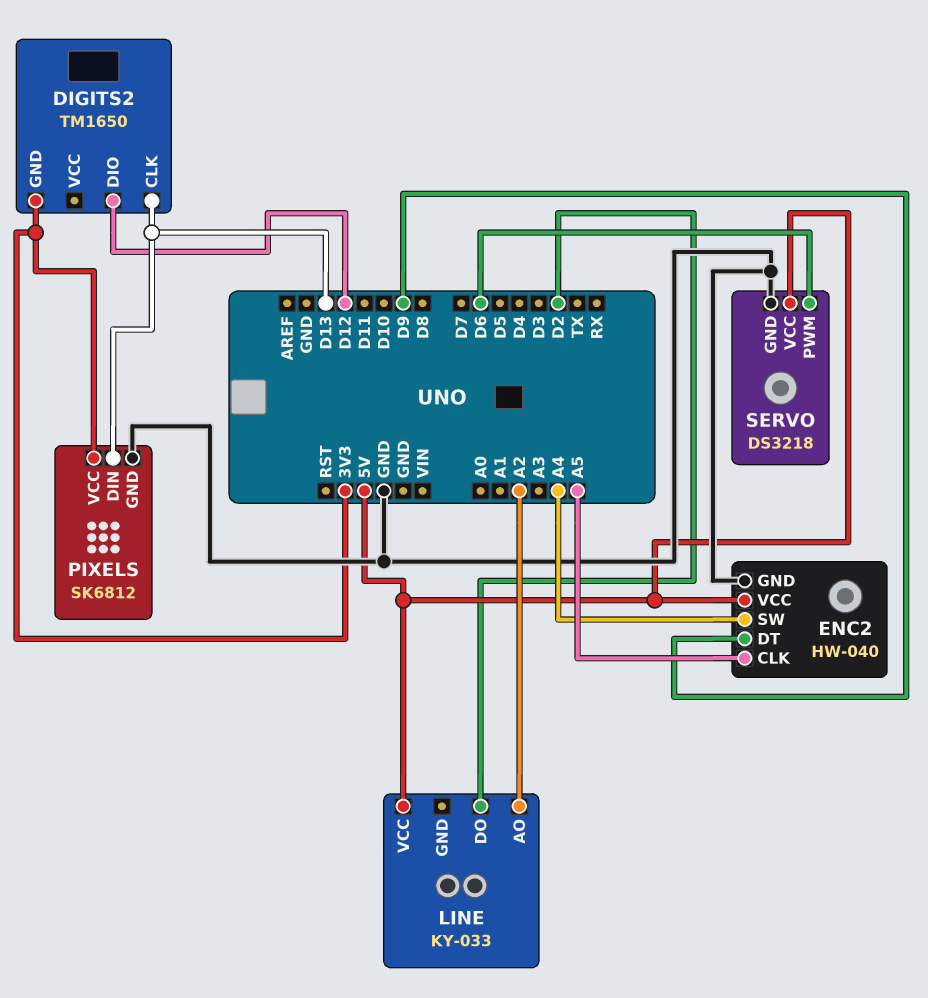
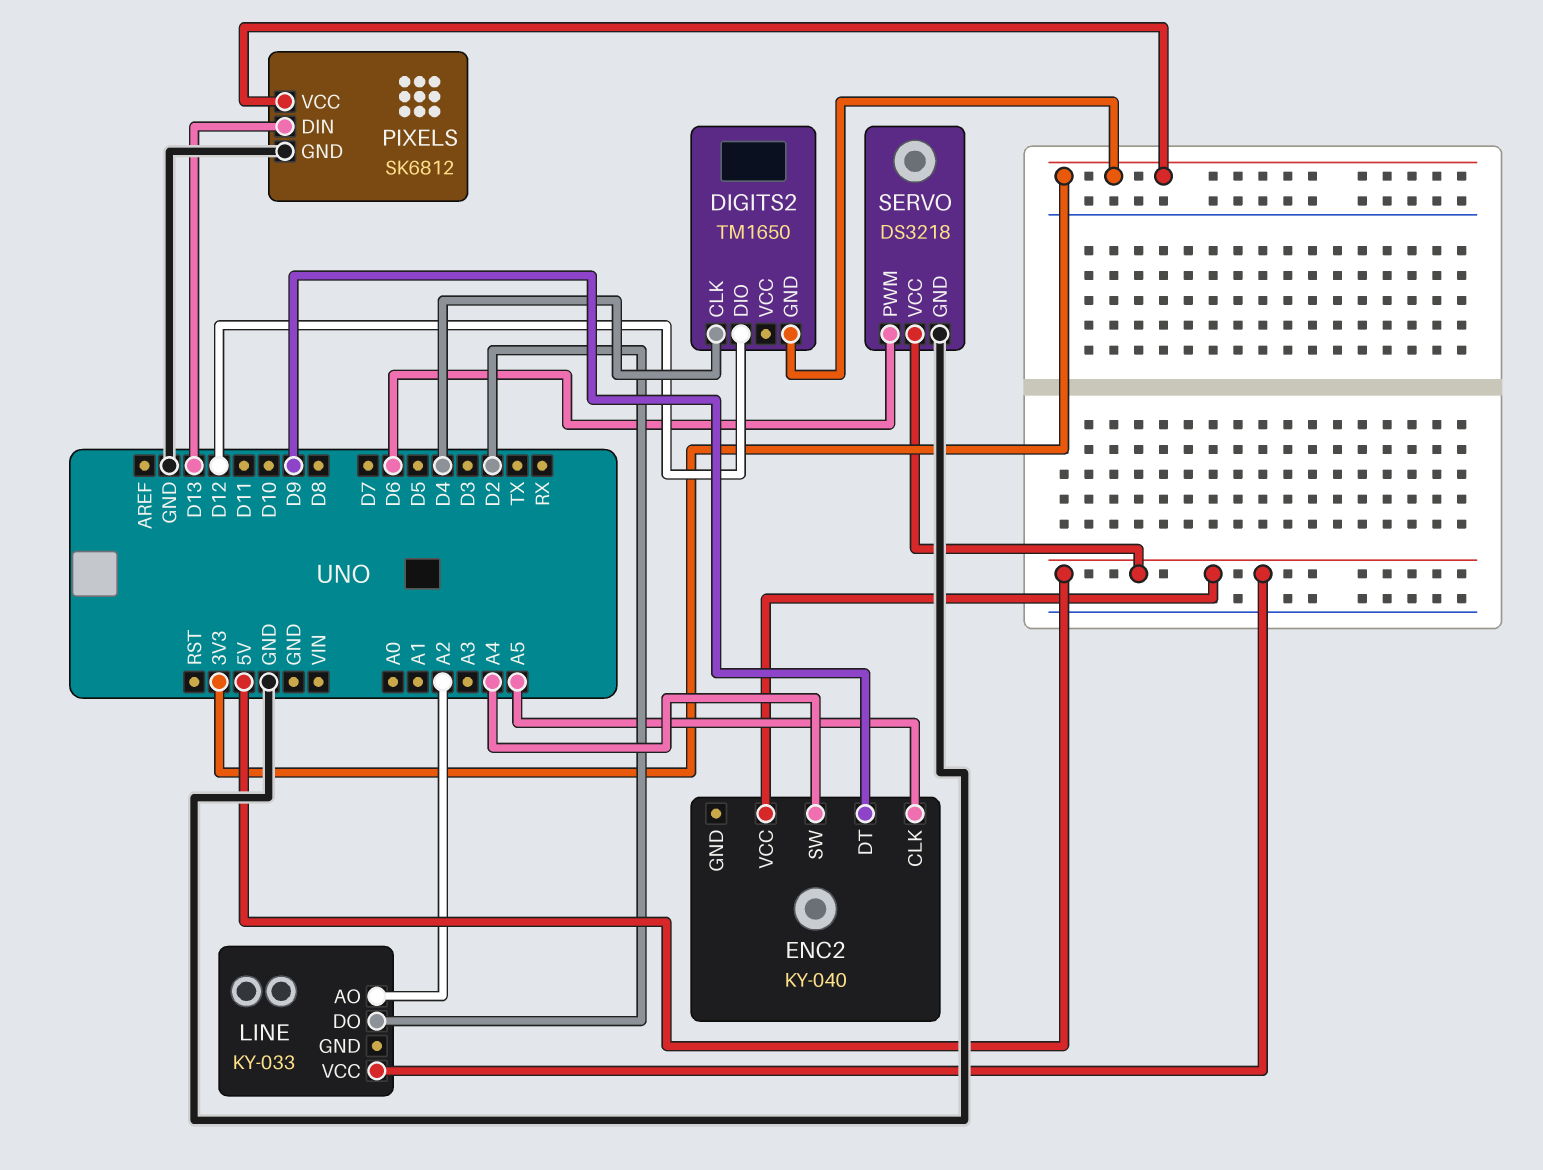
DIGITS2 pin CLK: D13 -> D4
ENC2: HW-040 -> KY-040
ENC2 pin GND: GND -> none

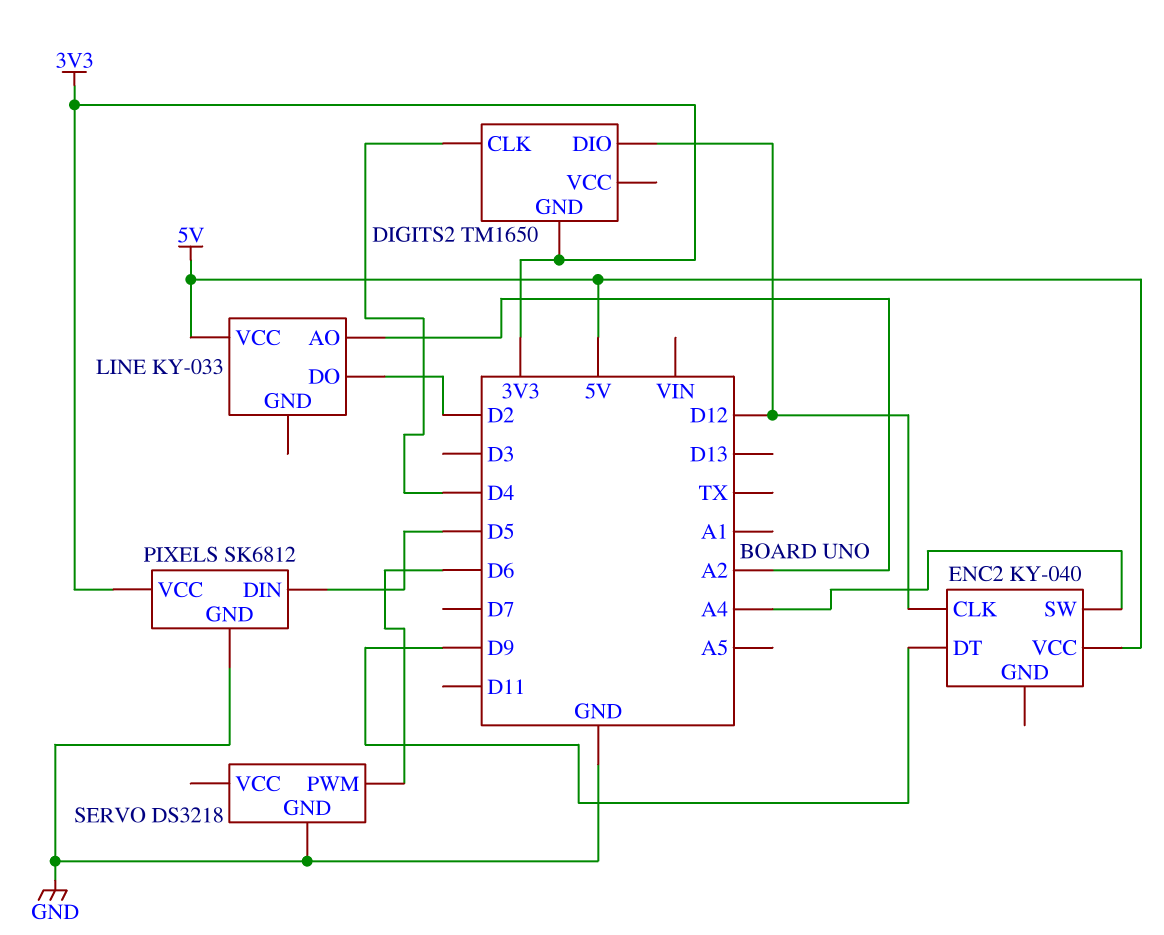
ENC2 pin CLK: A5 -> D12
PIXELS pin DIN: D13 -> D5
SERVO pin VCC: 5V -> none

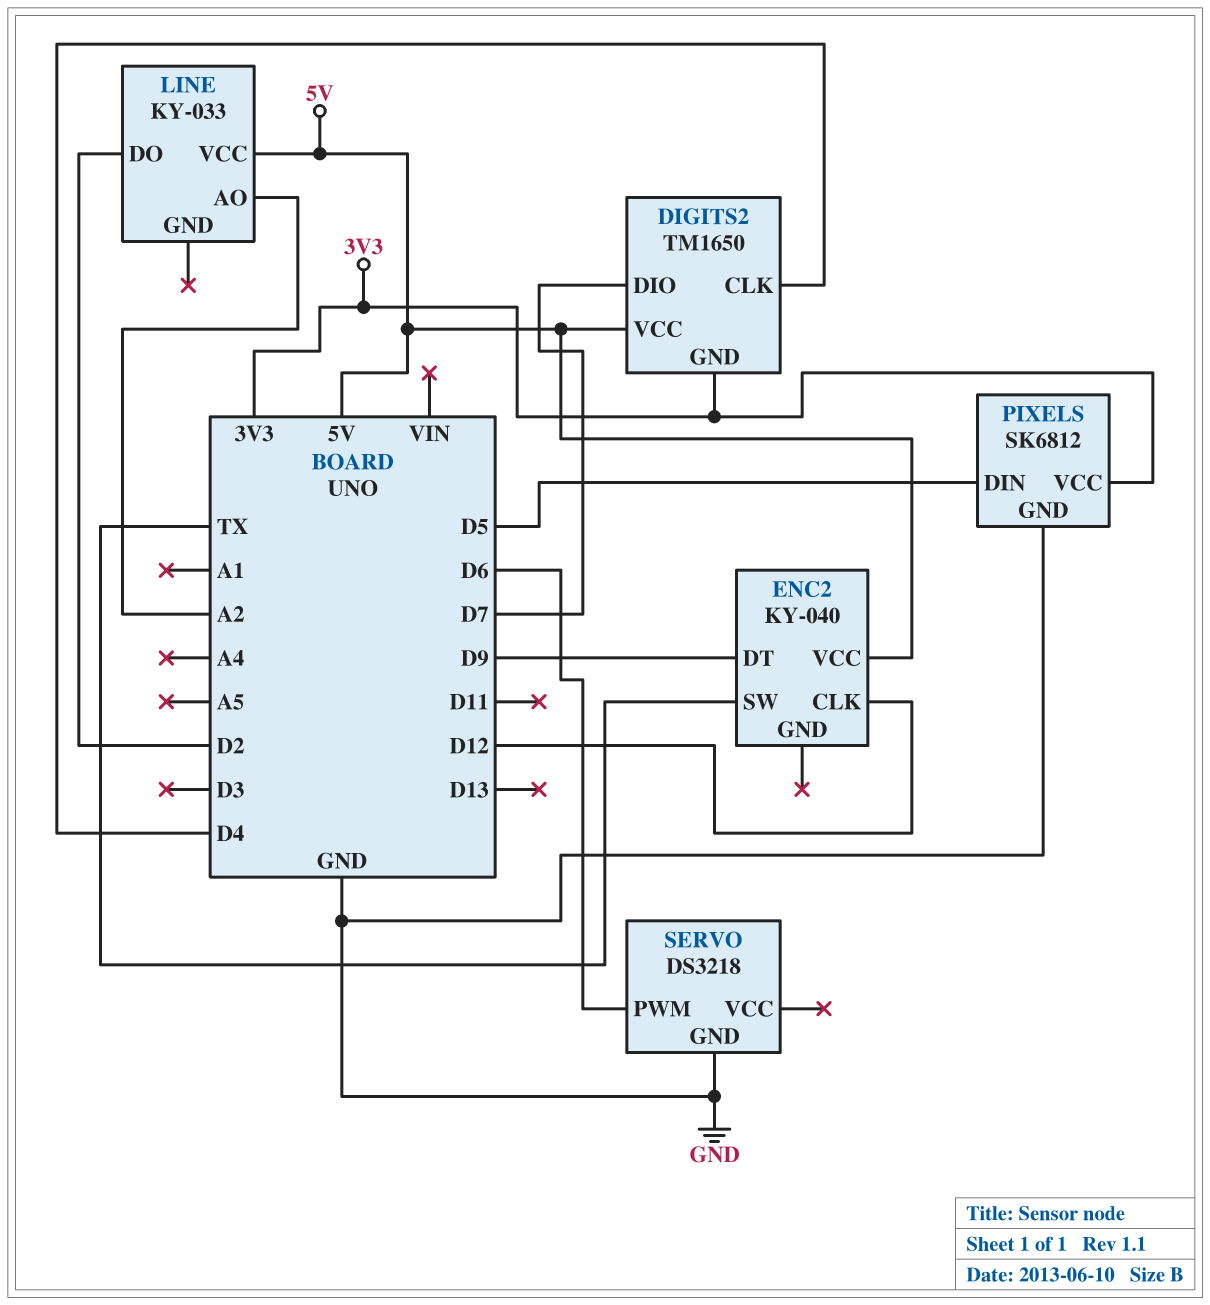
DIGITS2 pin DIO: D12 -> D7
DIGITS2 pin VCC: none -> 5V
ENC2 pin SW: A4 -> TX

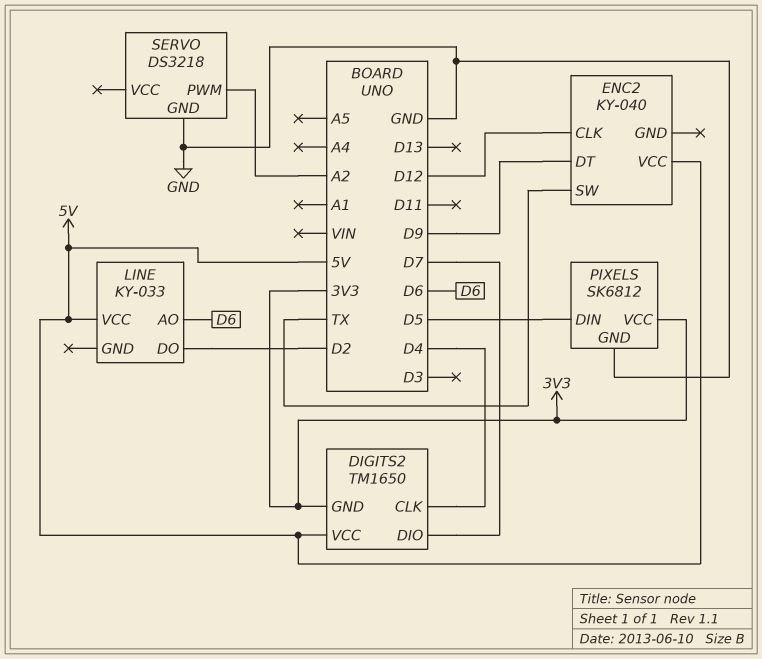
LINE pin AO: A2 -> D6
SERVO pin PWM: D6 -> A2

